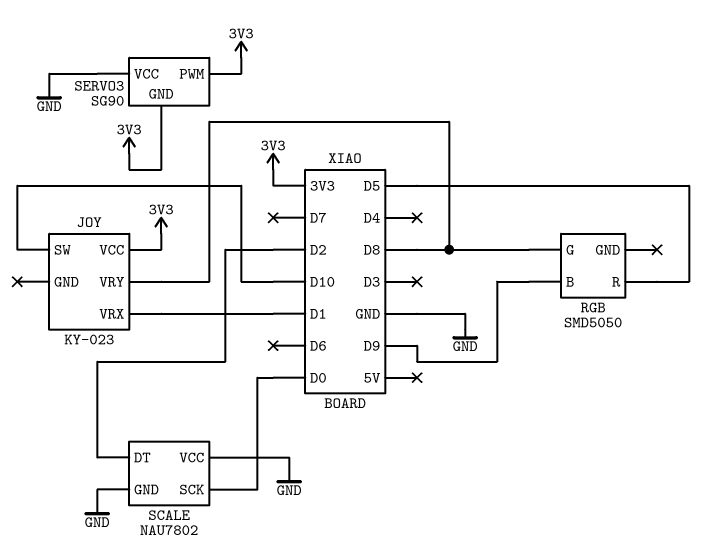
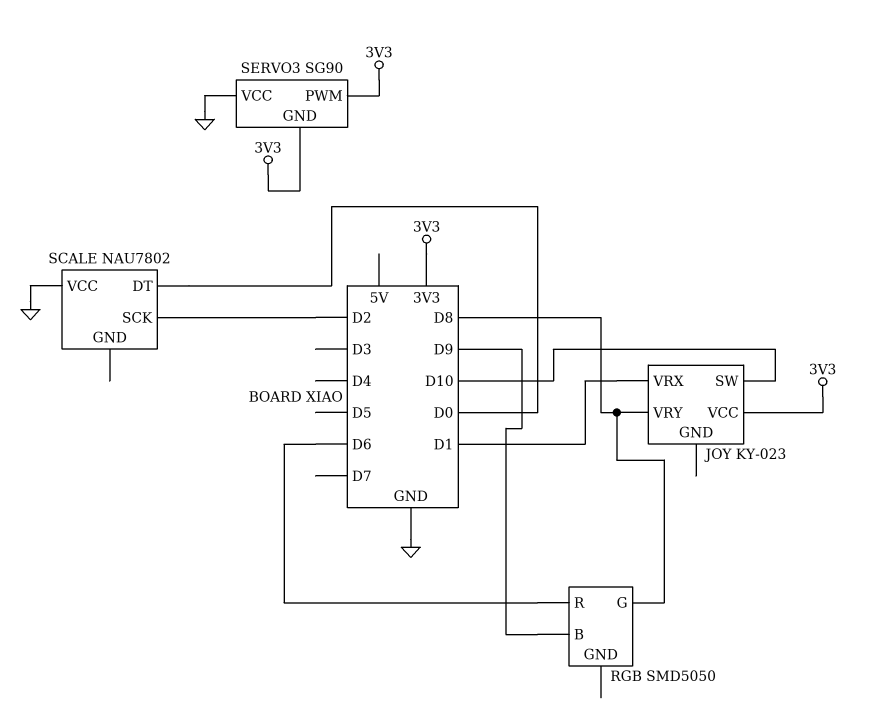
RGB pin R: D5 -> D6
SCALE pin DT: D2 -> D0
SCALE pin GND: GND -> none
SCALE pin SCK: D0 -> D2

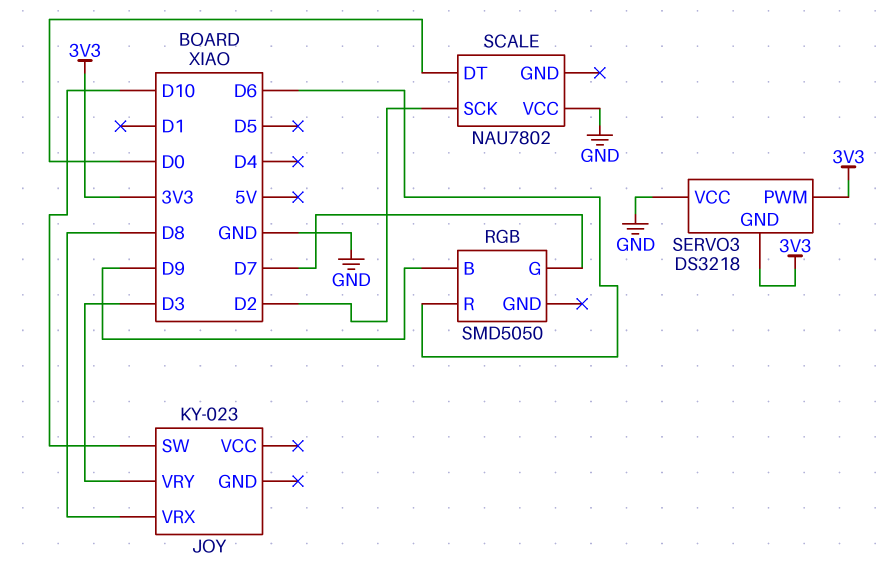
JOY pin VCC: 3V3 -> none
JOY pin VRX: D1 -> D8
JOY pin VRY: D8 -> D3
RGB pin G: D8 -> D7
SERVO3: SG90 -> DS3218

